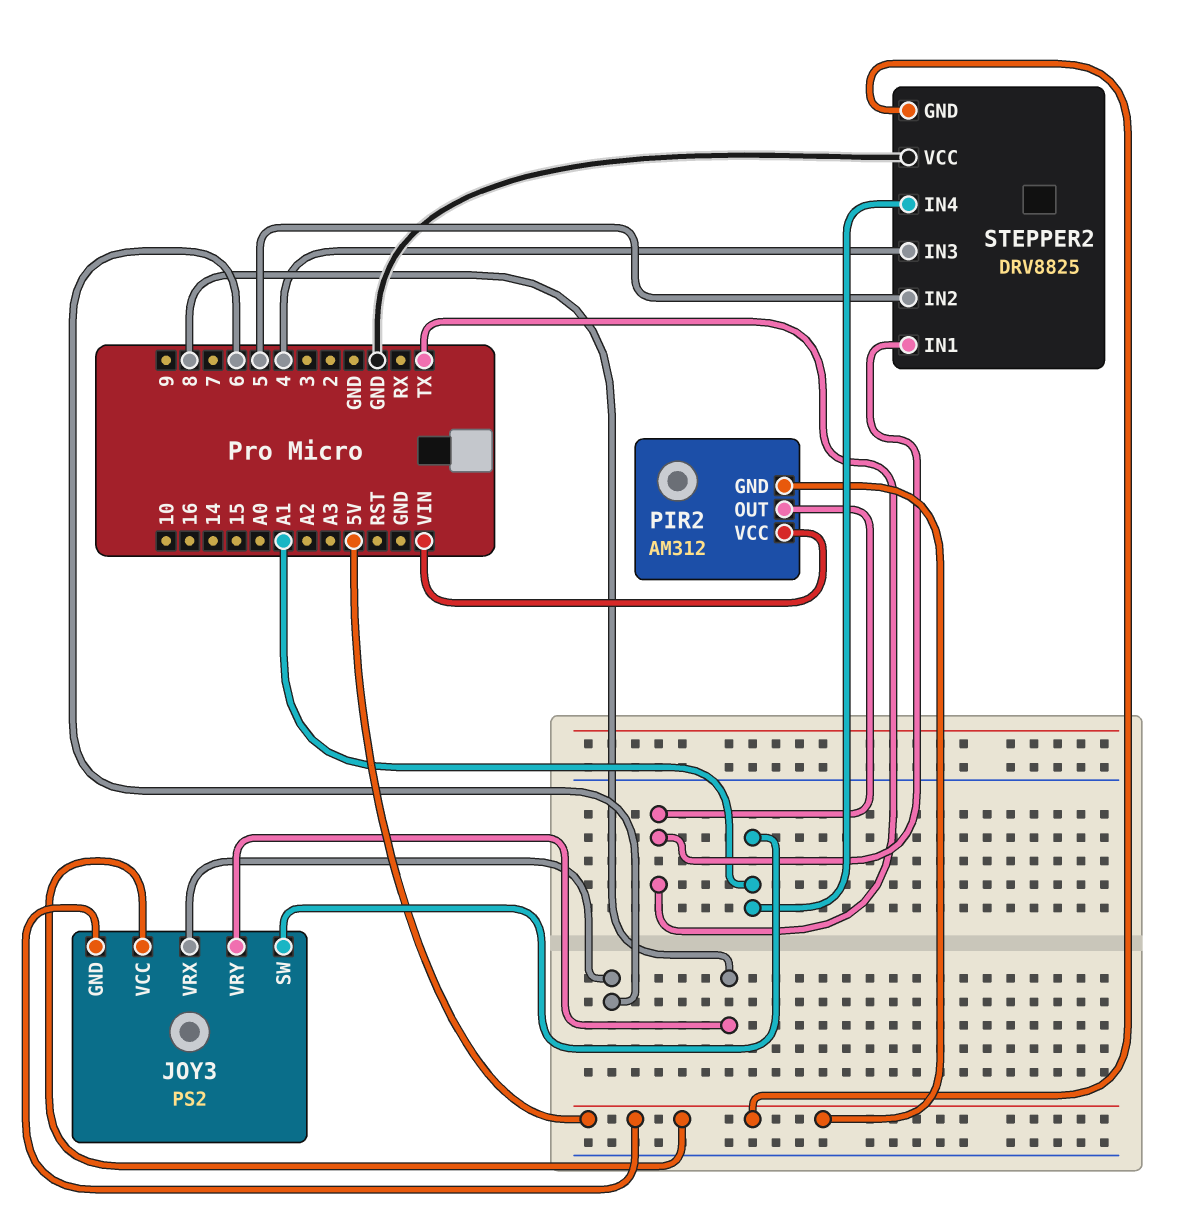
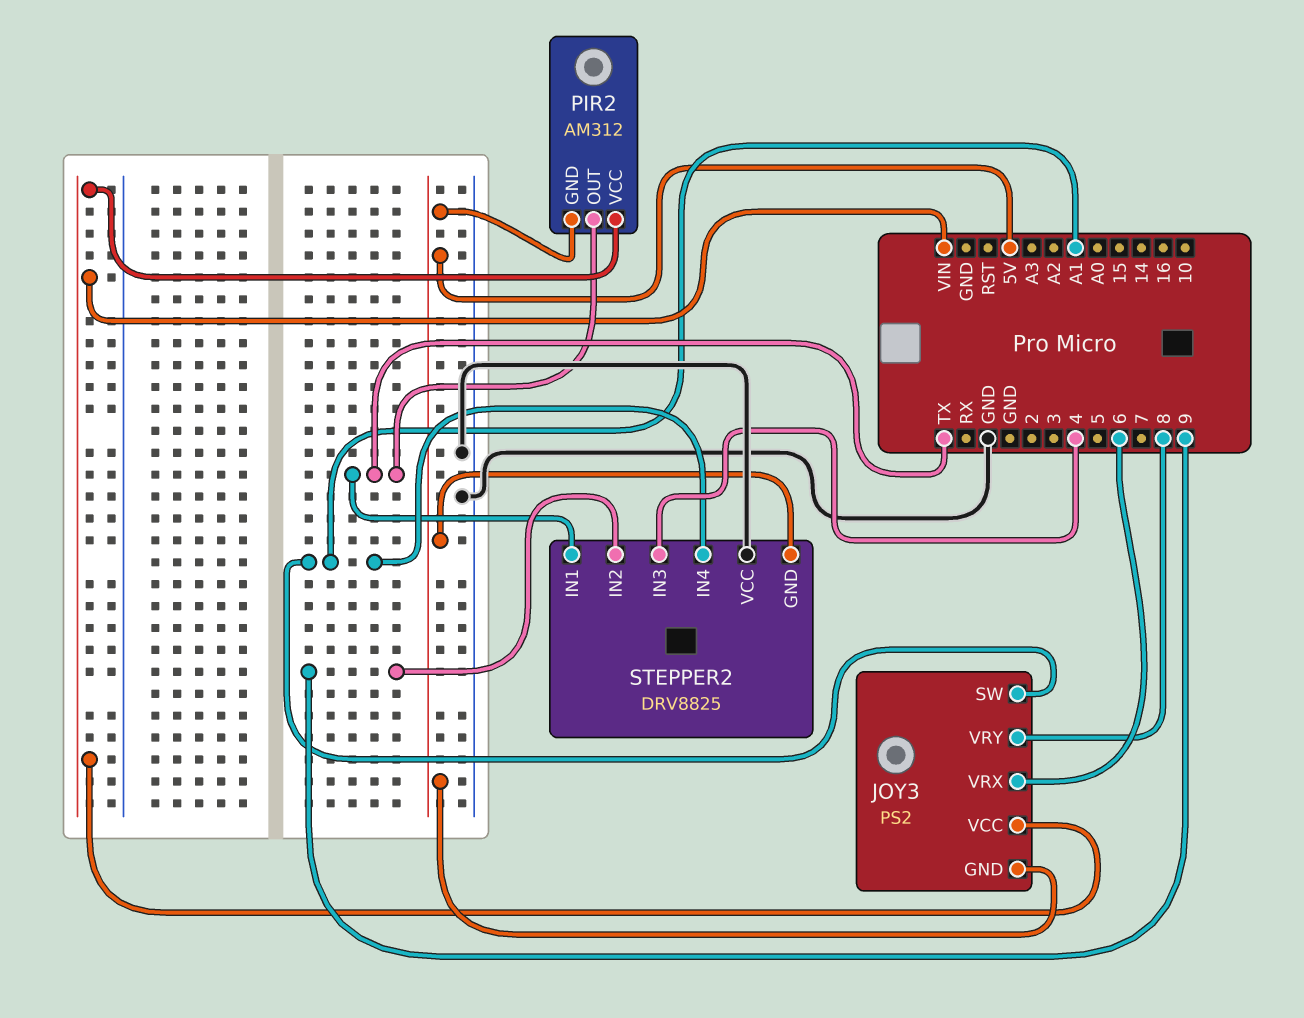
JOY3 pin VCC: 5V -> VIN
STEPPER2 pin IN2: 5 -> 9

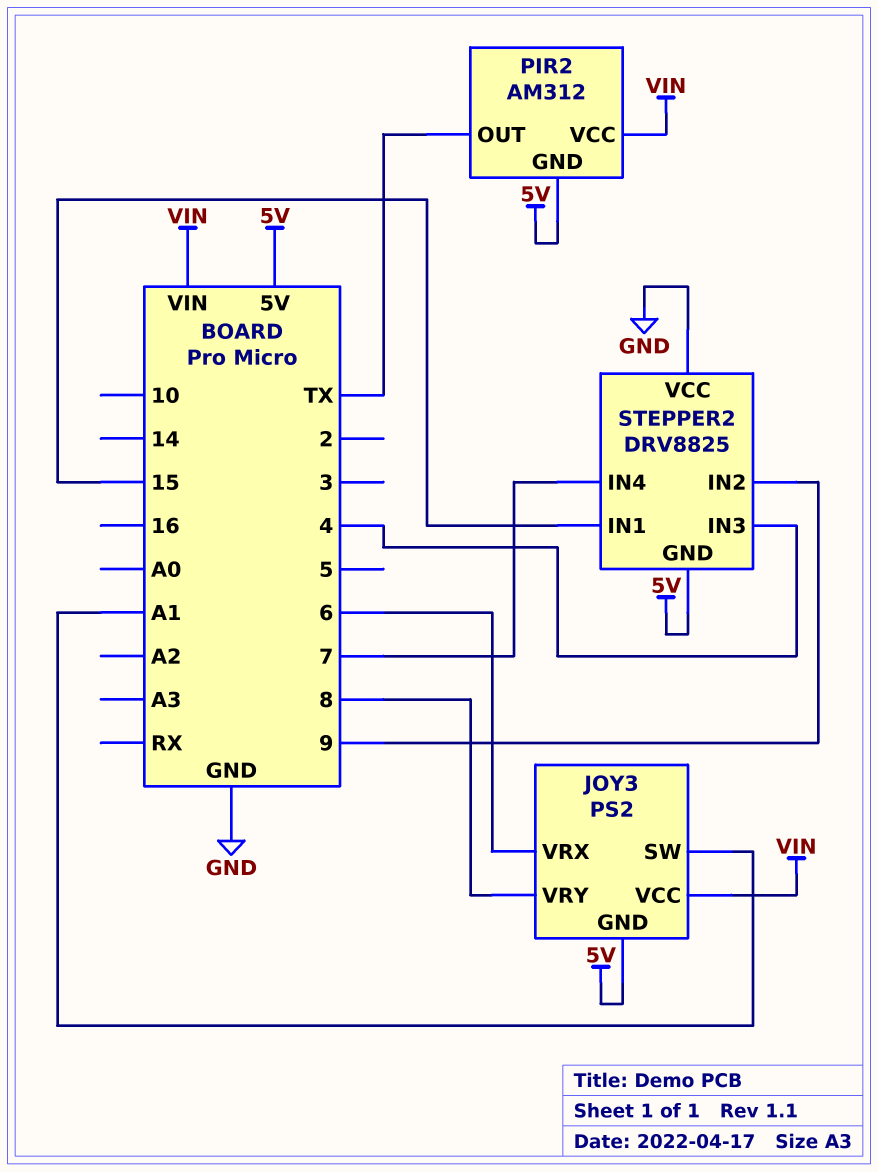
STEPPER2 pin IN1: TX -> 15
STEPPER2 pin IN4: A1 -> 7

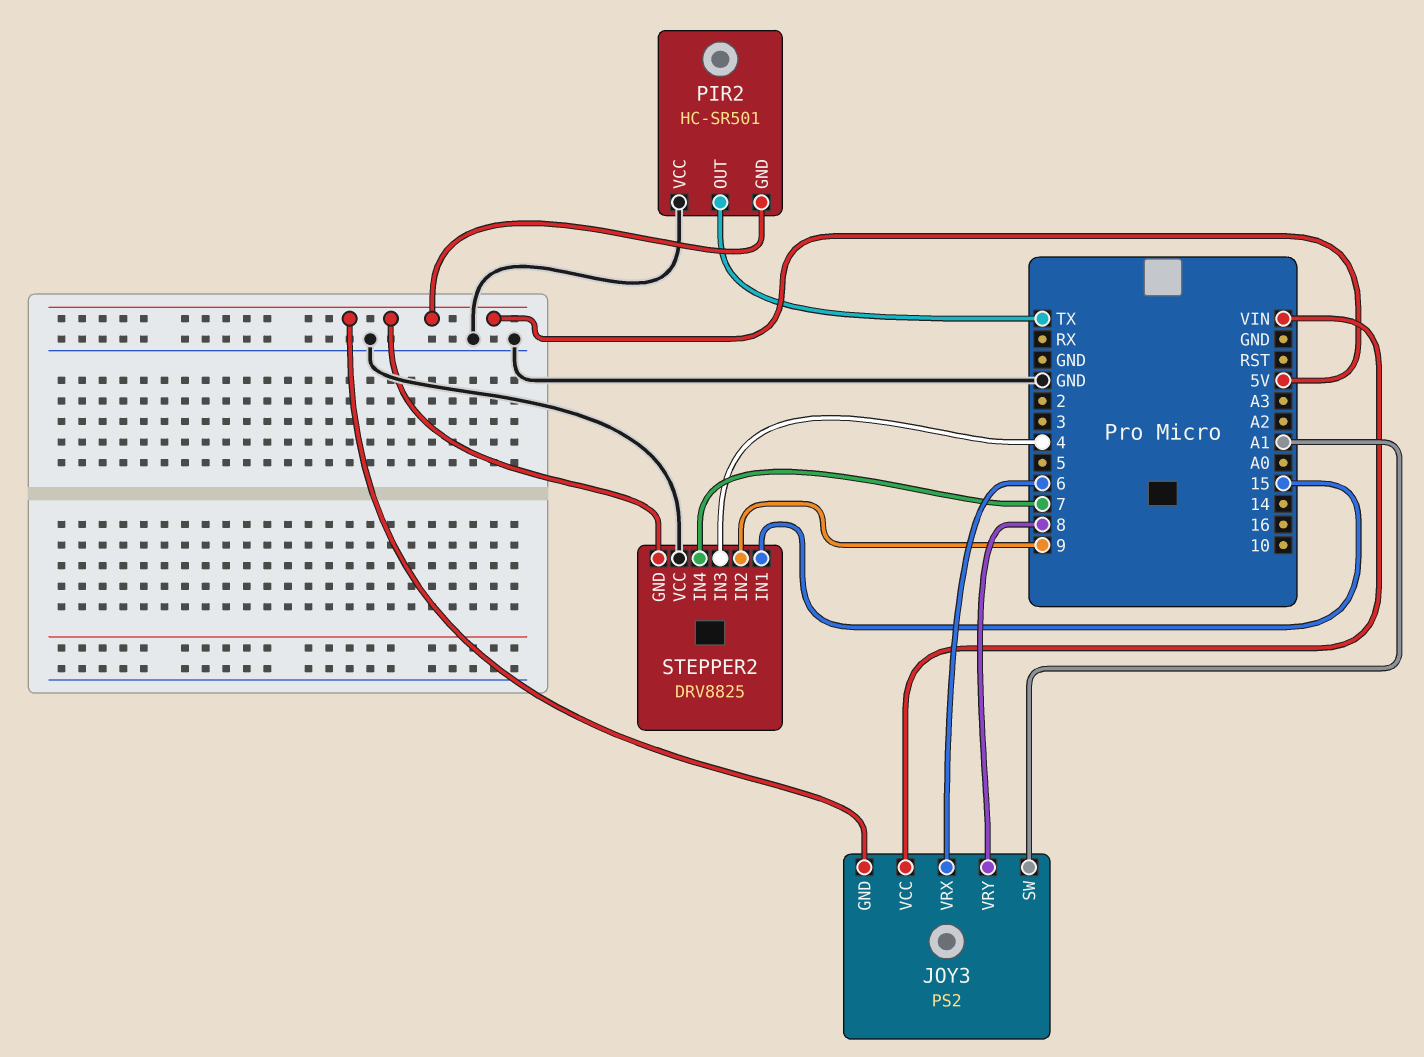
PIR2: AM312 -> HC-SR501
PIR2 pin VCC: VIN -> GND

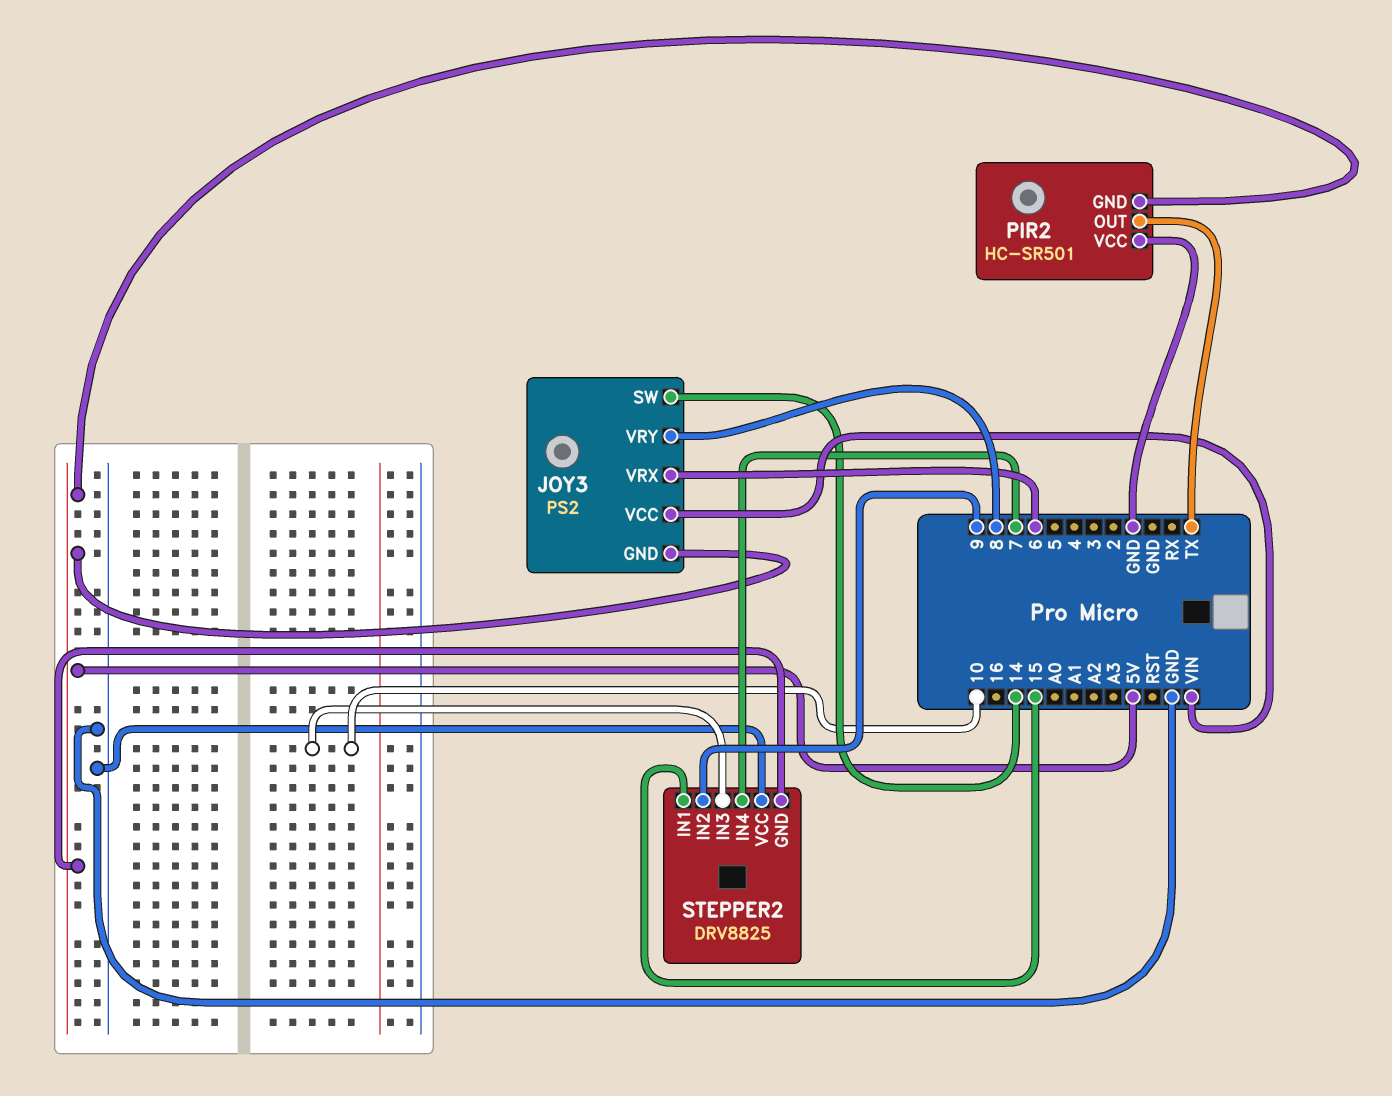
JOY3 pin SW: A1 -> 14
STEPPER2 pin IN3: 4 -> 10

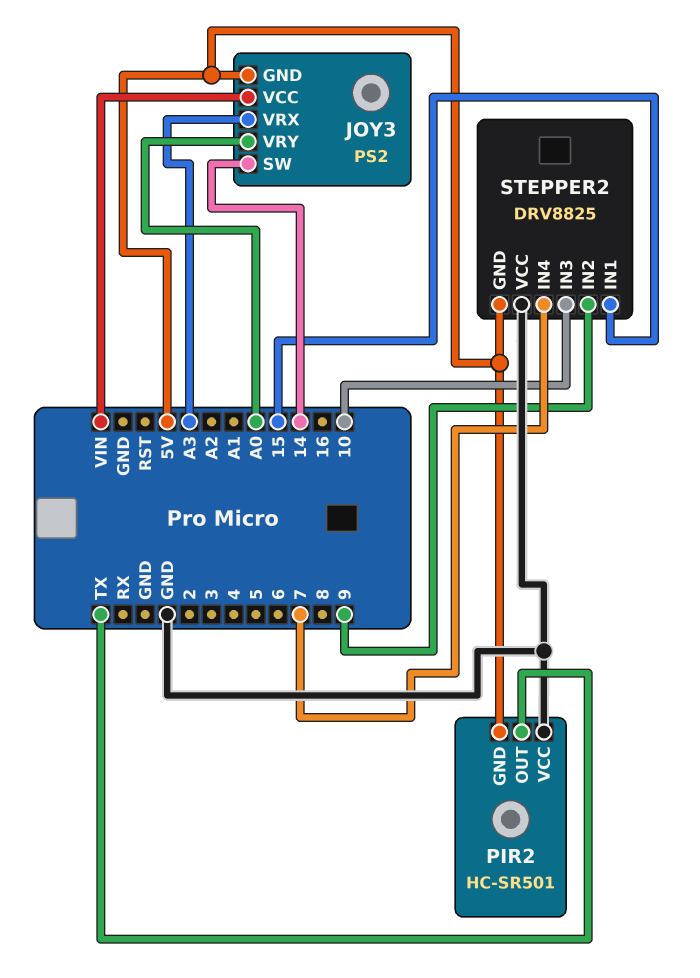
JOY3 pin VRX: 6 -> A3
JOY3 pin VRY: 8 -> A0

